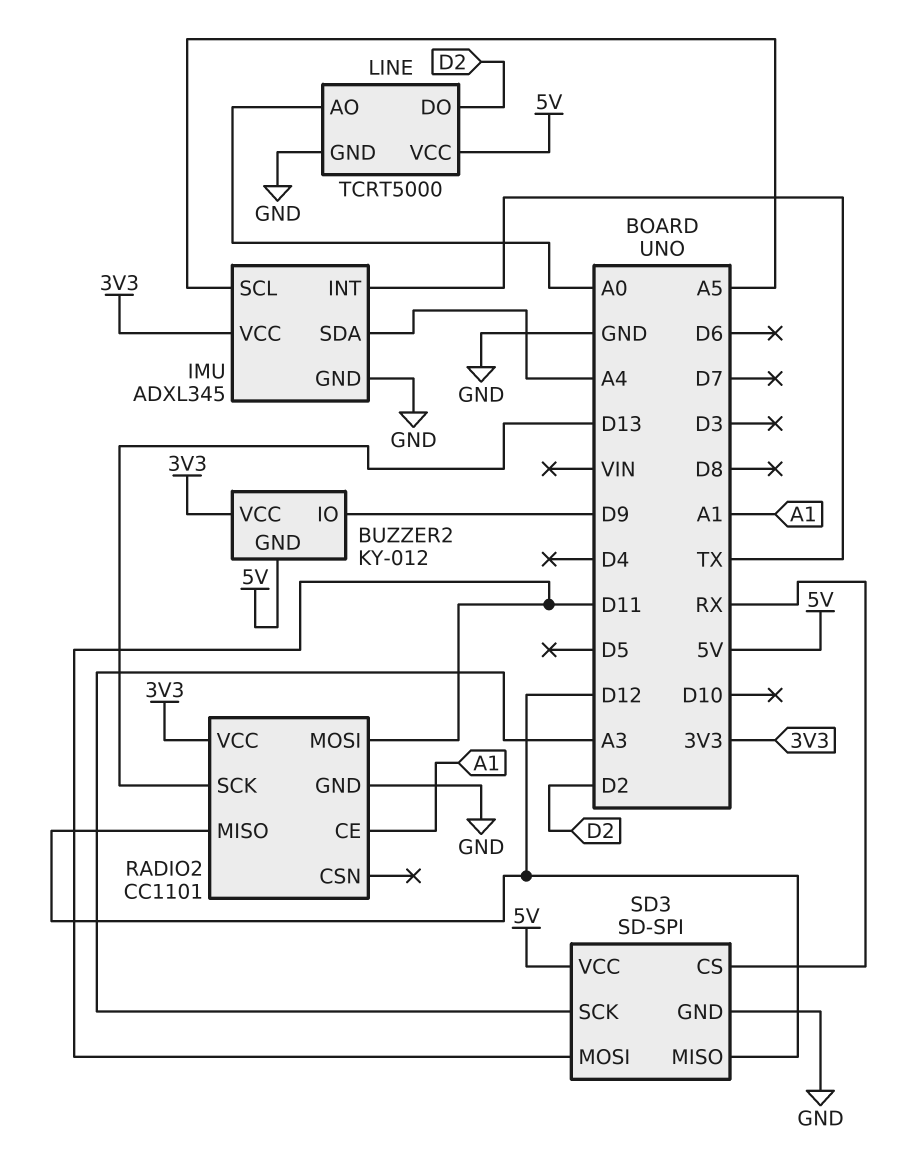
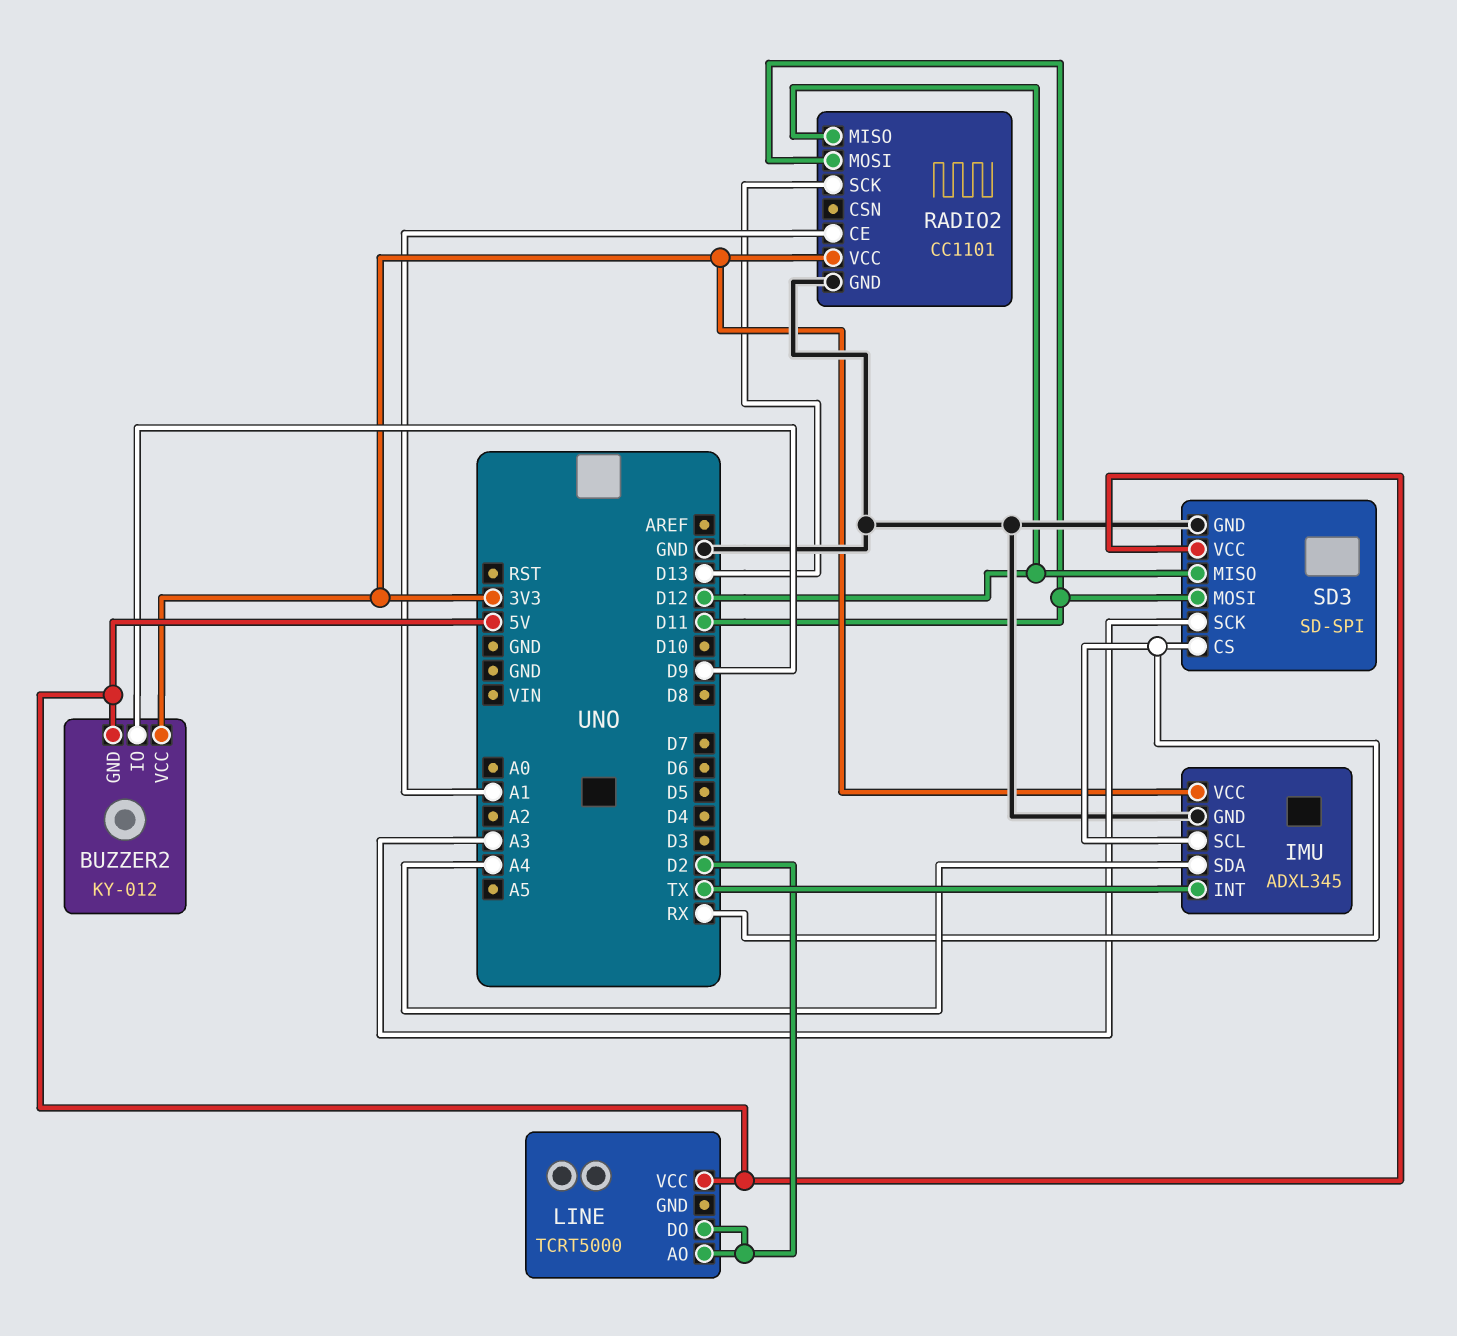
IMU pin SCL: A5 -> RX
LINE pin AO: A0 -> D2
LINE pin GND: GND -> none

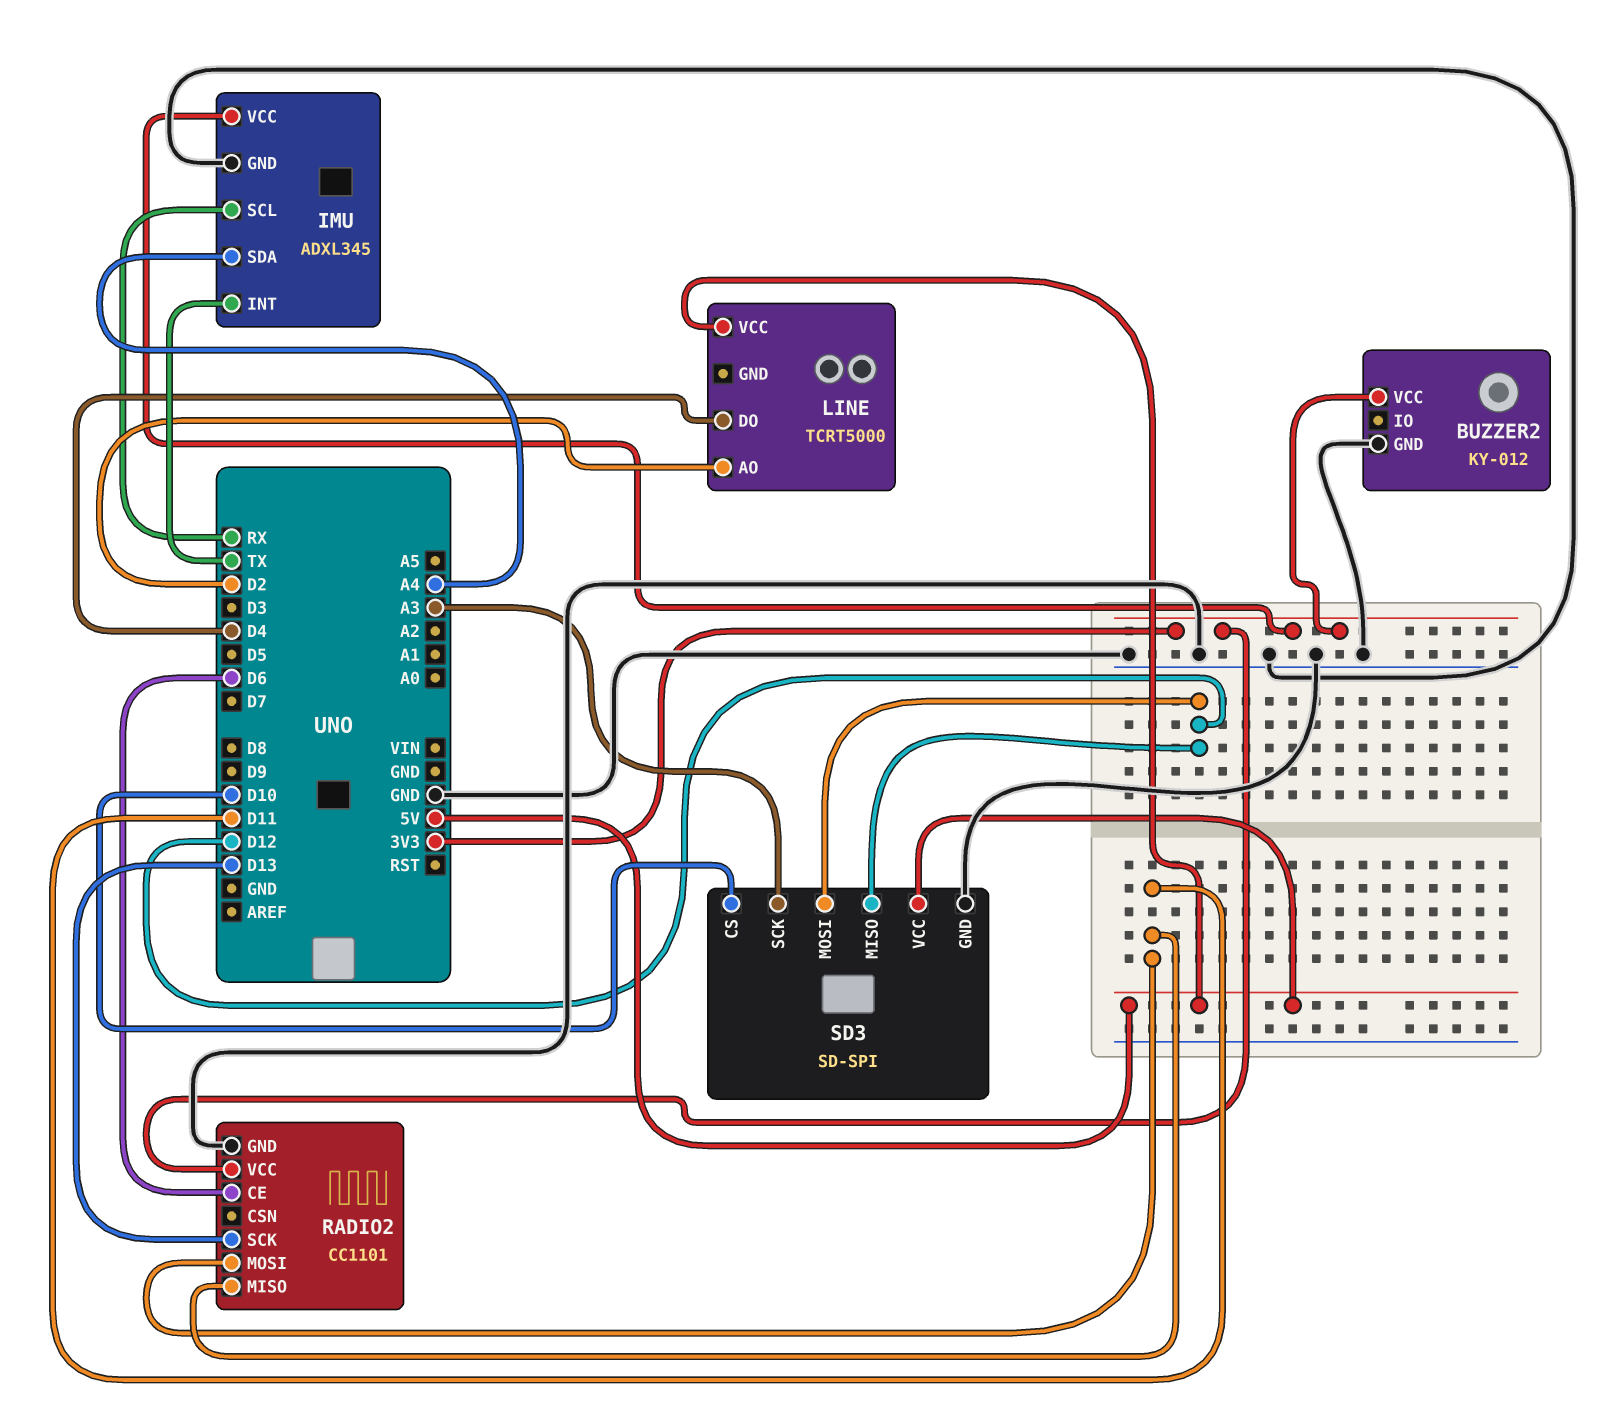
BUZZER2 pin GND: 5V -> GND
BUZZER2 pin IO: D9 -> none
LINE pin DO: D2 -> D4
RADIO2 pin CE: A1 -> D6
RADIO2 pin MISO: D12 -> D11
SD3 pin CS: RX -> D10
SD3 pin MOSI: D11 -> D12

